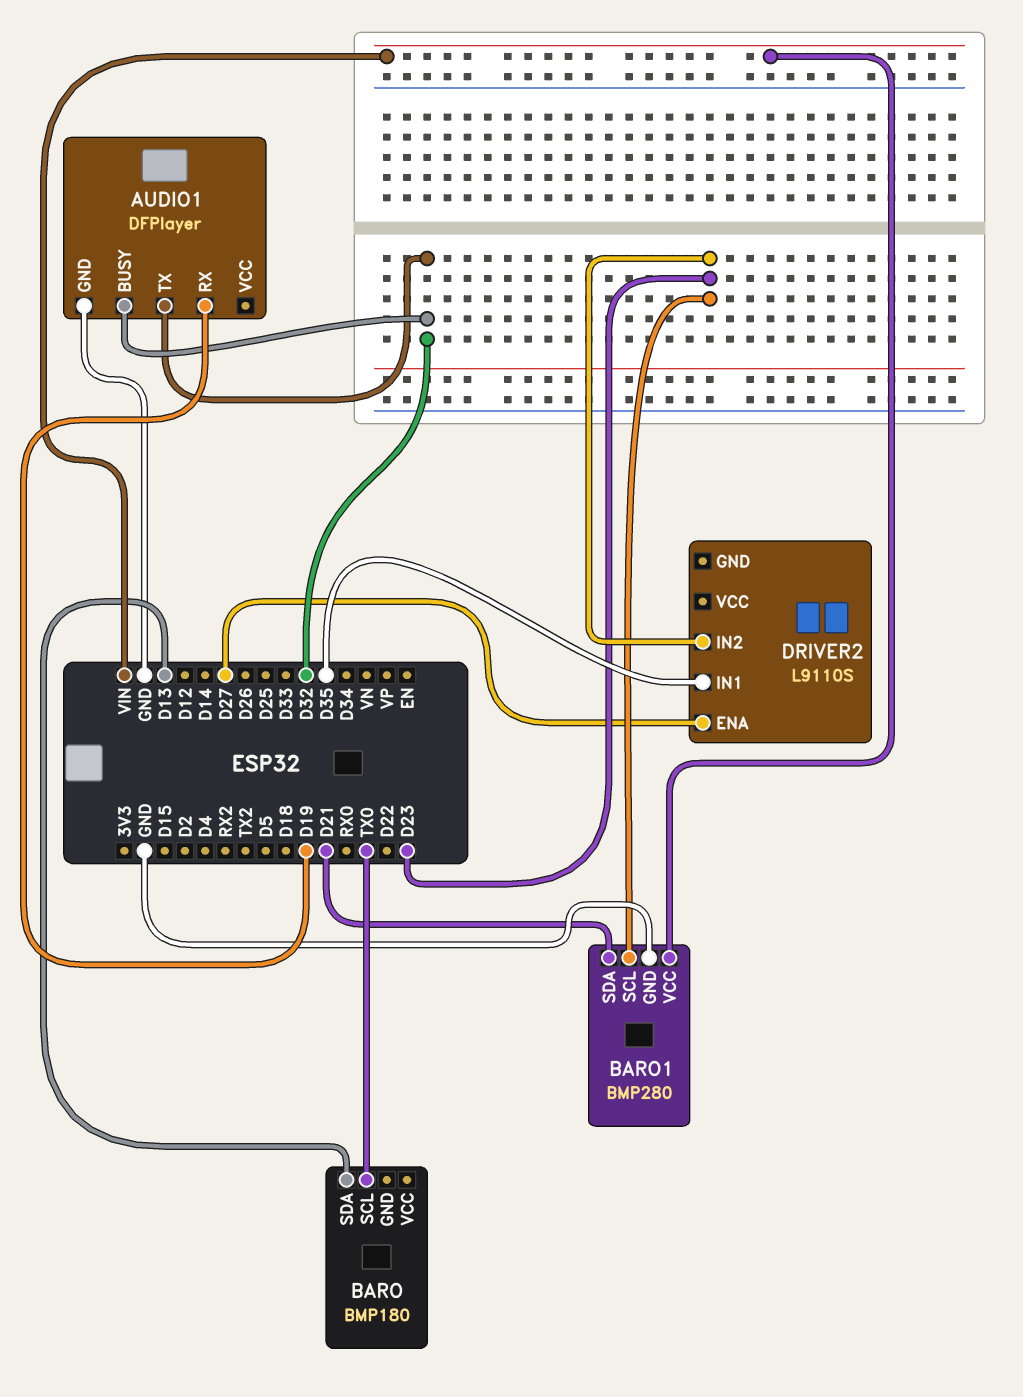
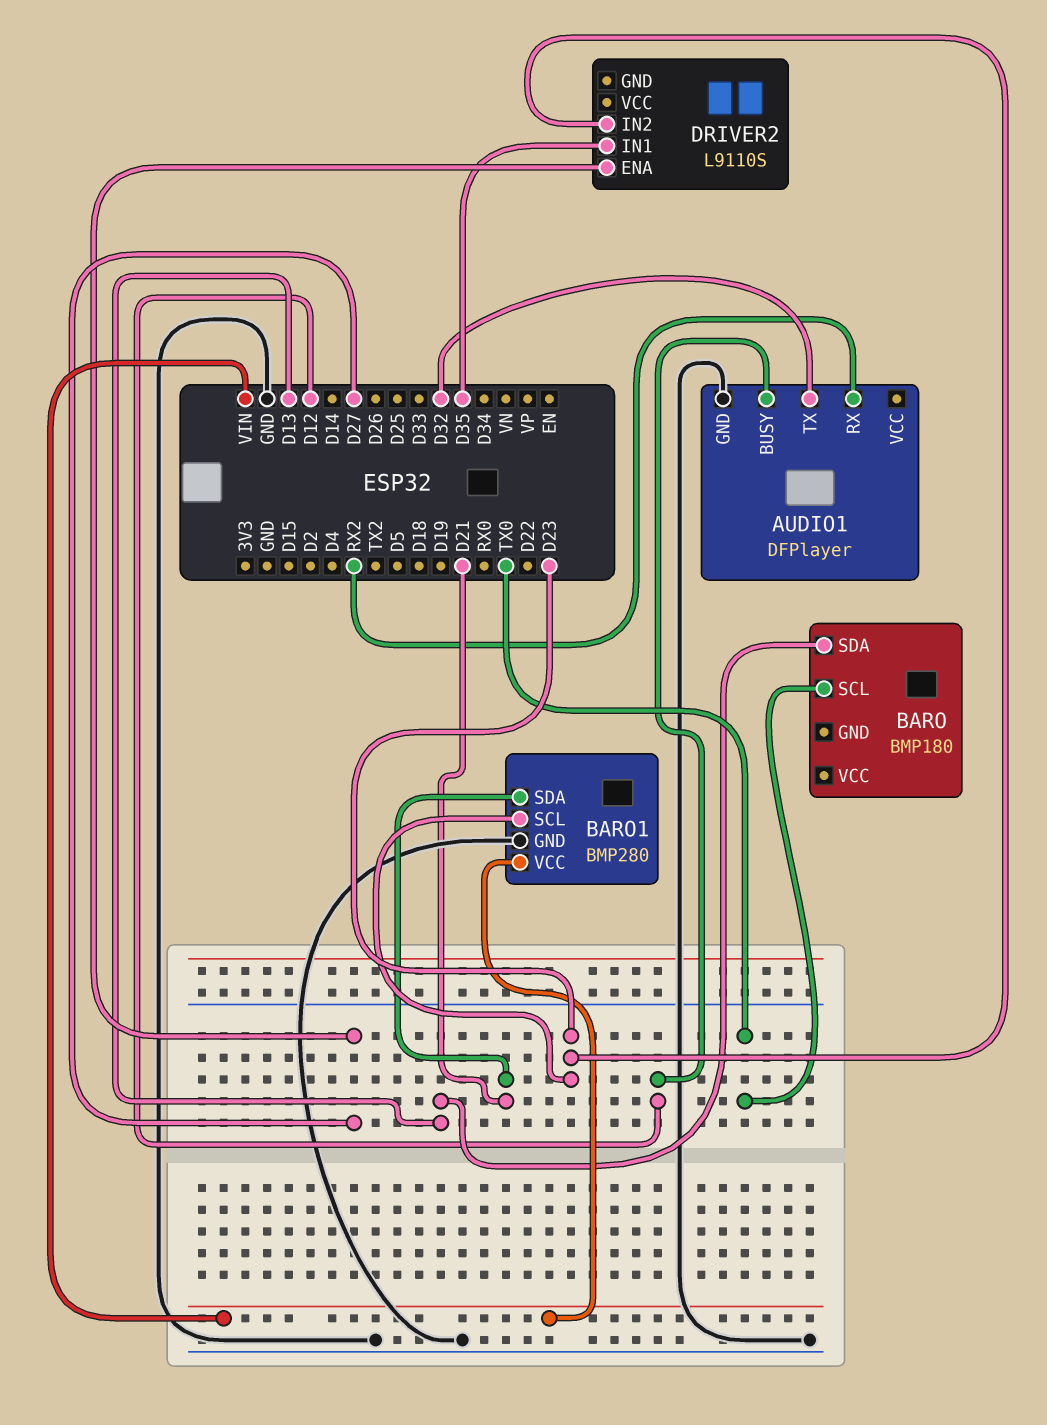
AUDIO1 pin BUSY: D32 -> D12
AUDIO1 pin RX: D19 -> RX2

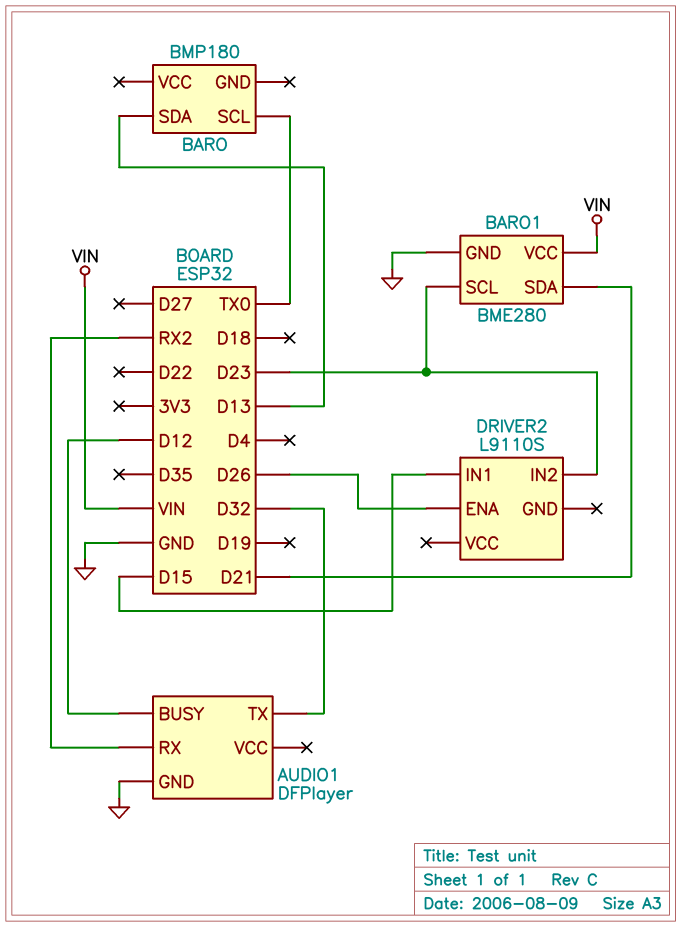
BARO1: BMP280 -> BME280
DRIVER2 pin ENA: D27 -> D26
DRIVER2 pin IN1: D35 -> D15

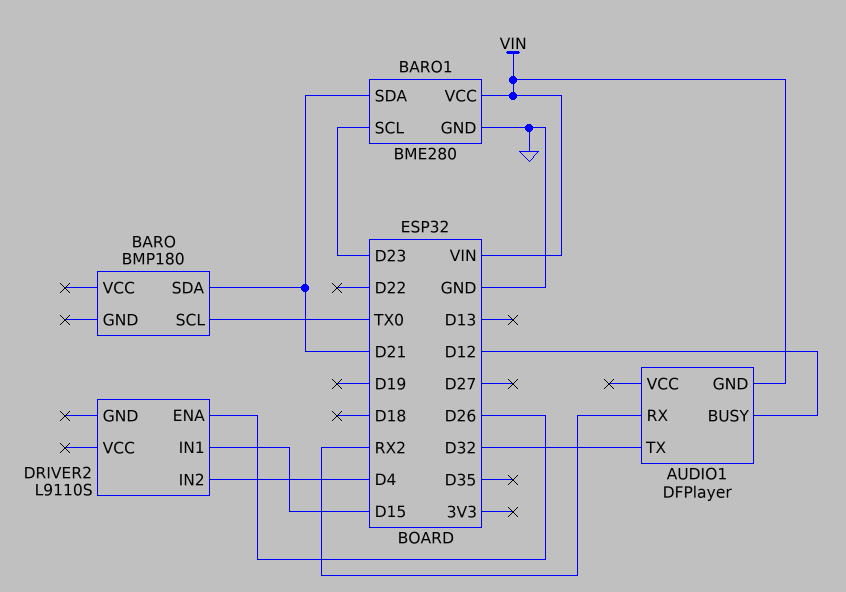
AUDIO1 pin GND: GND -> VIN
BARO pin SDA: D13 -> D21
DRIVER2 pin IN2: D23 -> D4

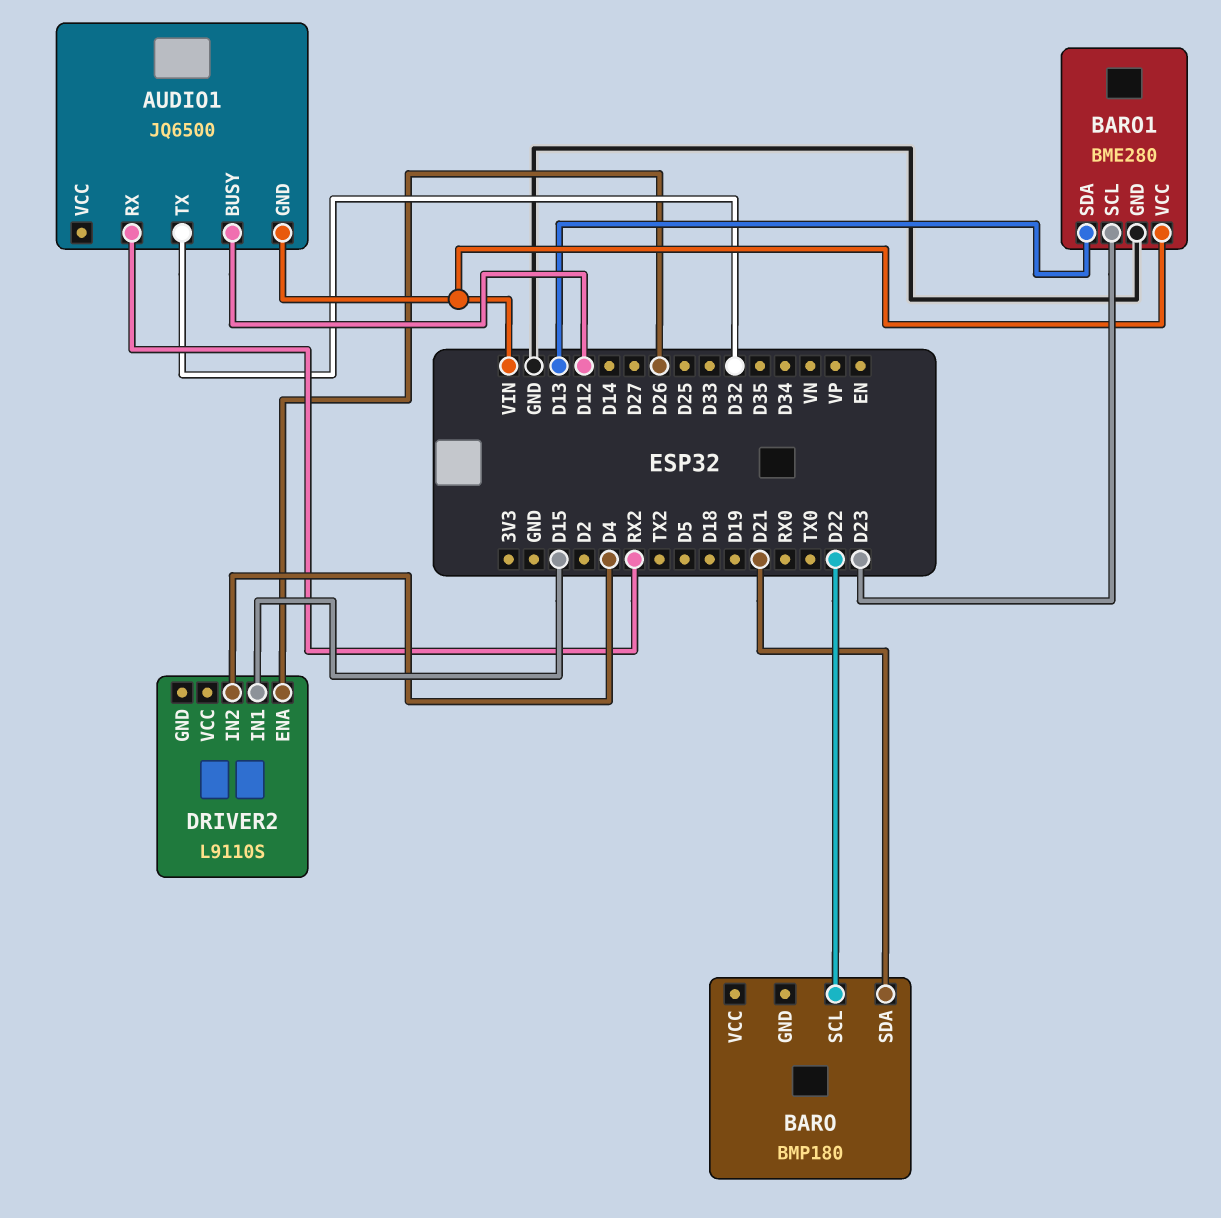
AUDIO1: DFPlayer -> JQ6500
BARO pin SCL: TX0 -> D22
BARO1 pin SDA: D21 -> D13

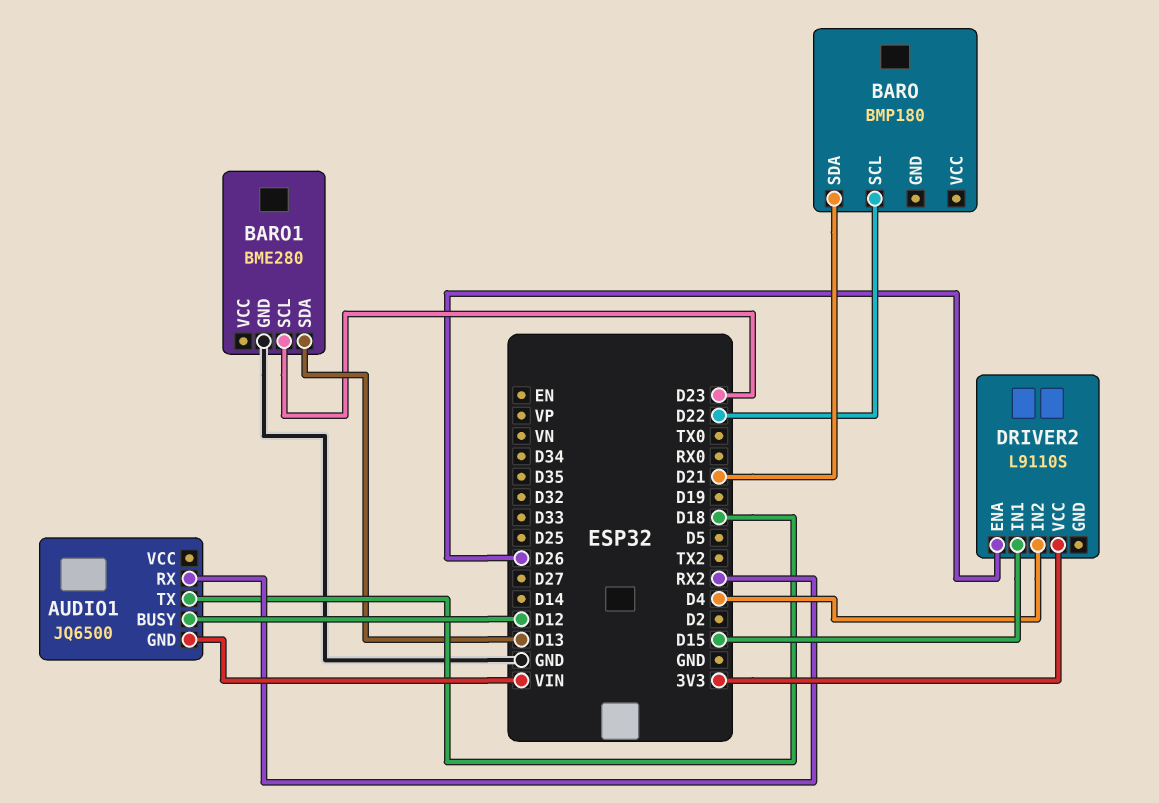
AUDIO1 pin TX: D32 -> D18
BARO1 pin VCC: VIN -> none
DRIVER2 pin VCC: none -> 3V3

